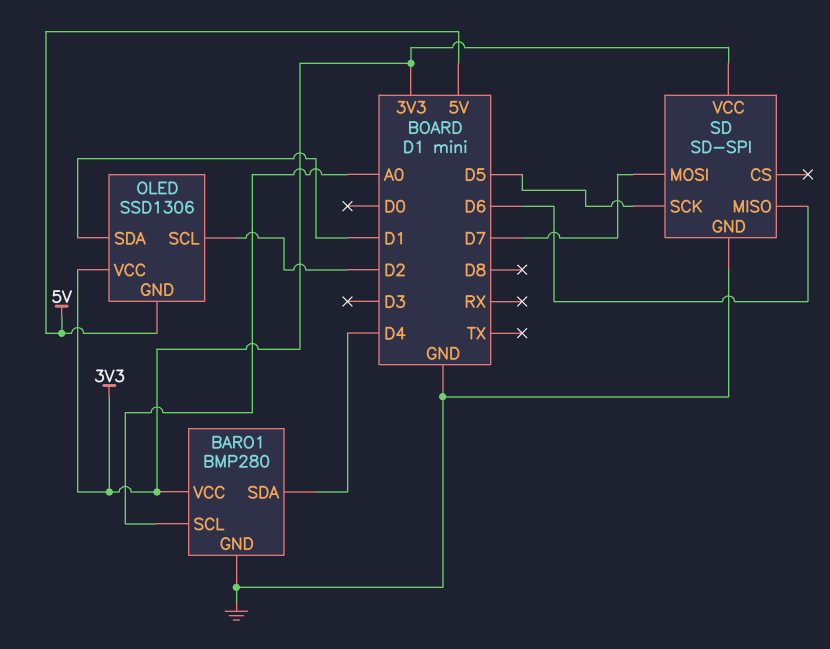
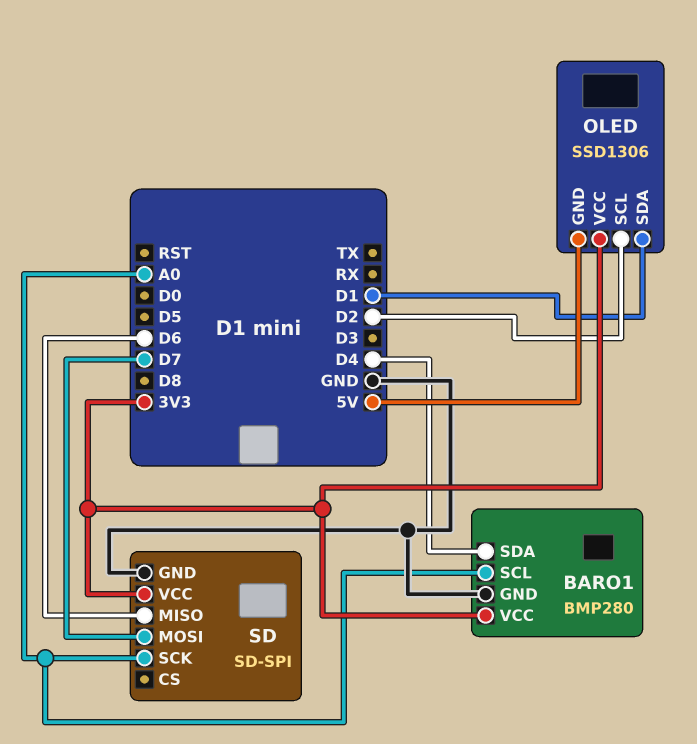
SD pin SCK: D5 -> A0

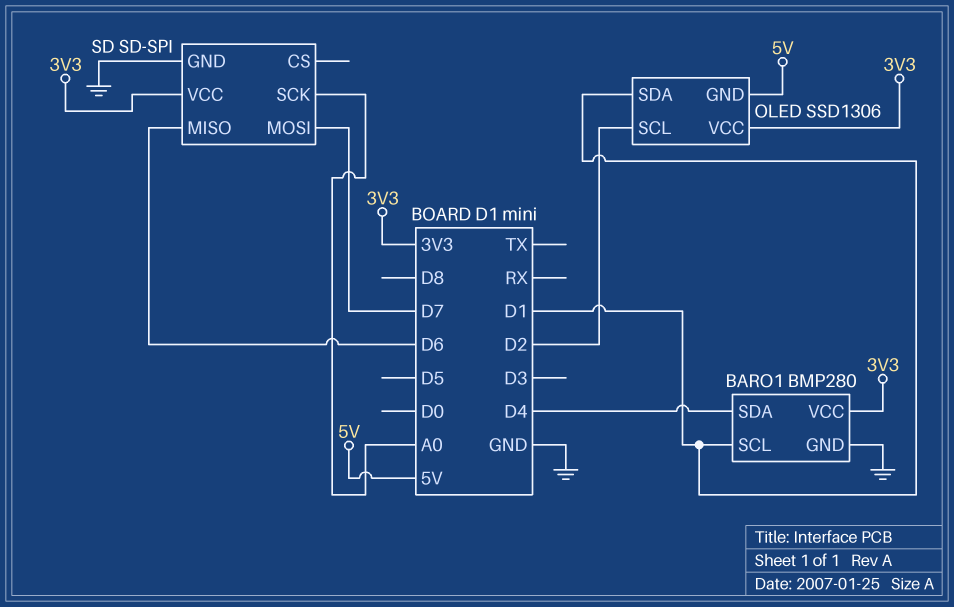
BARO1 pin SCL: A0 -> D1

